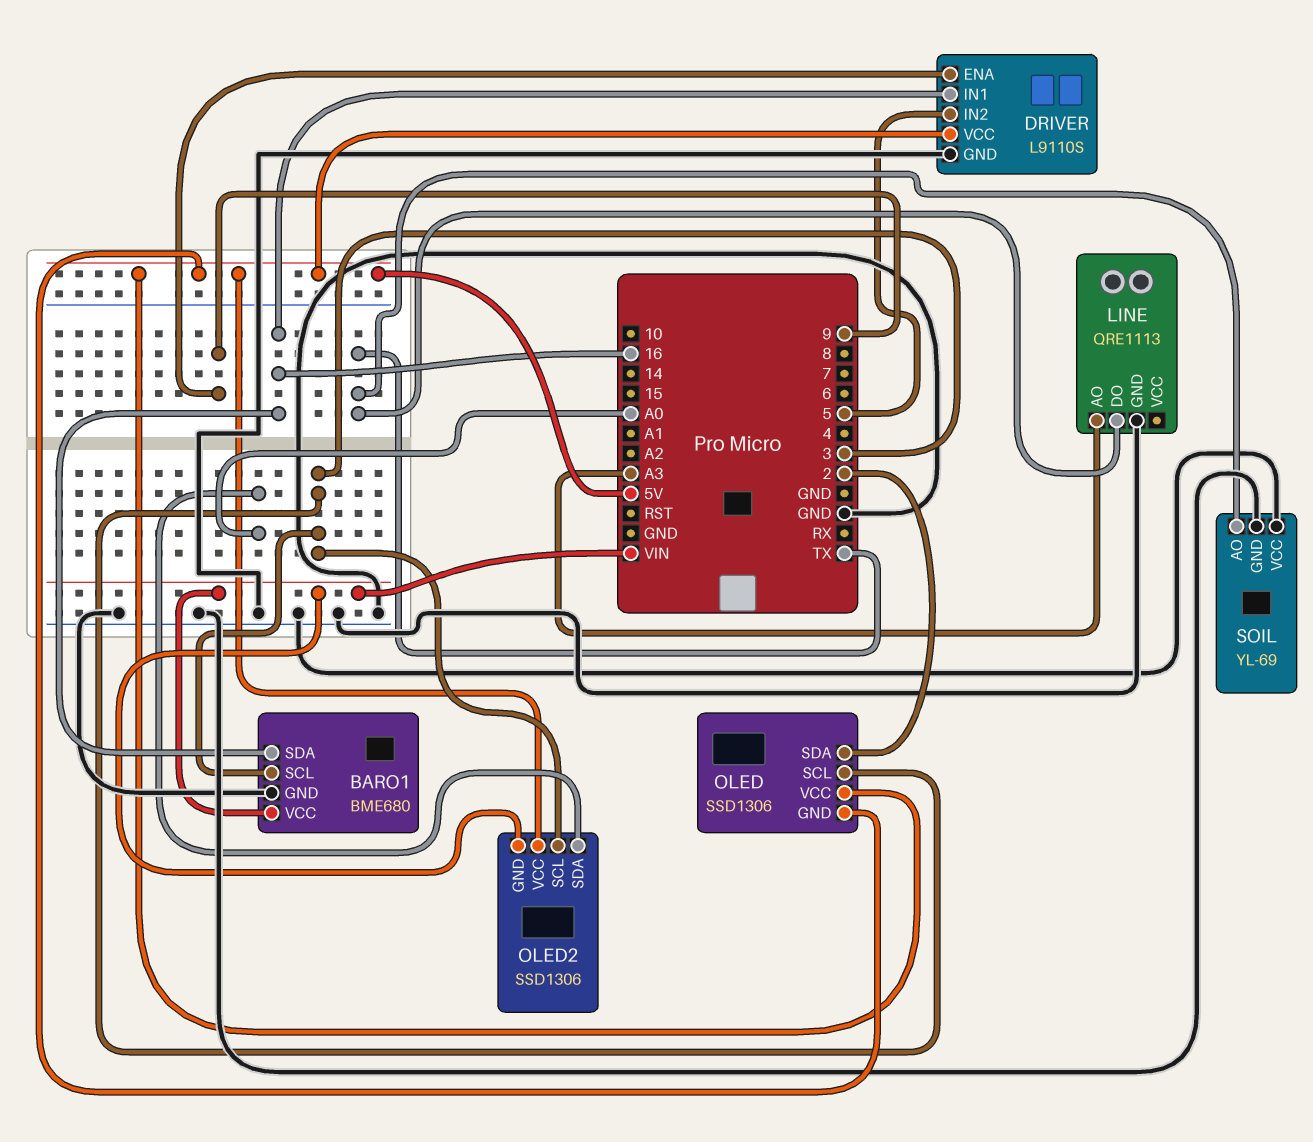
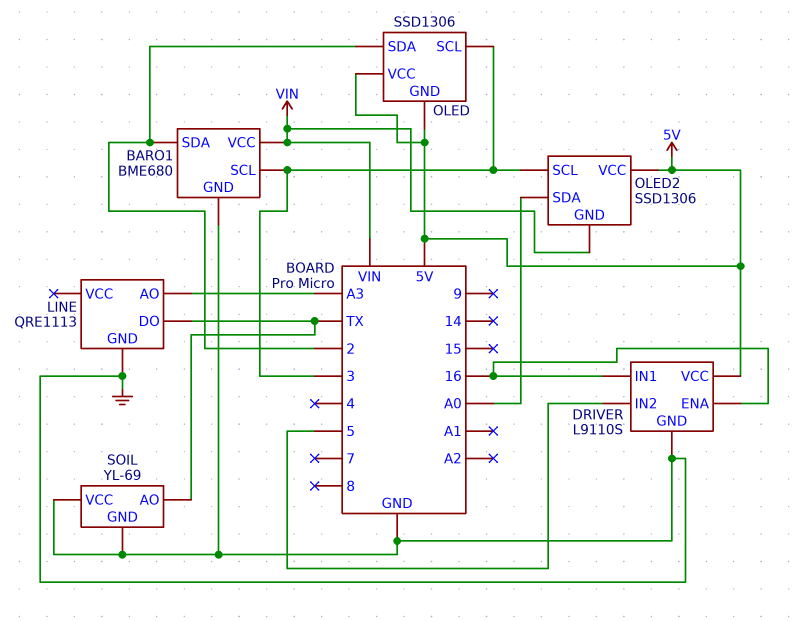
BARO1 pin SDA: 16 -> 2
DRIVER pin ENA: 9 -> 16

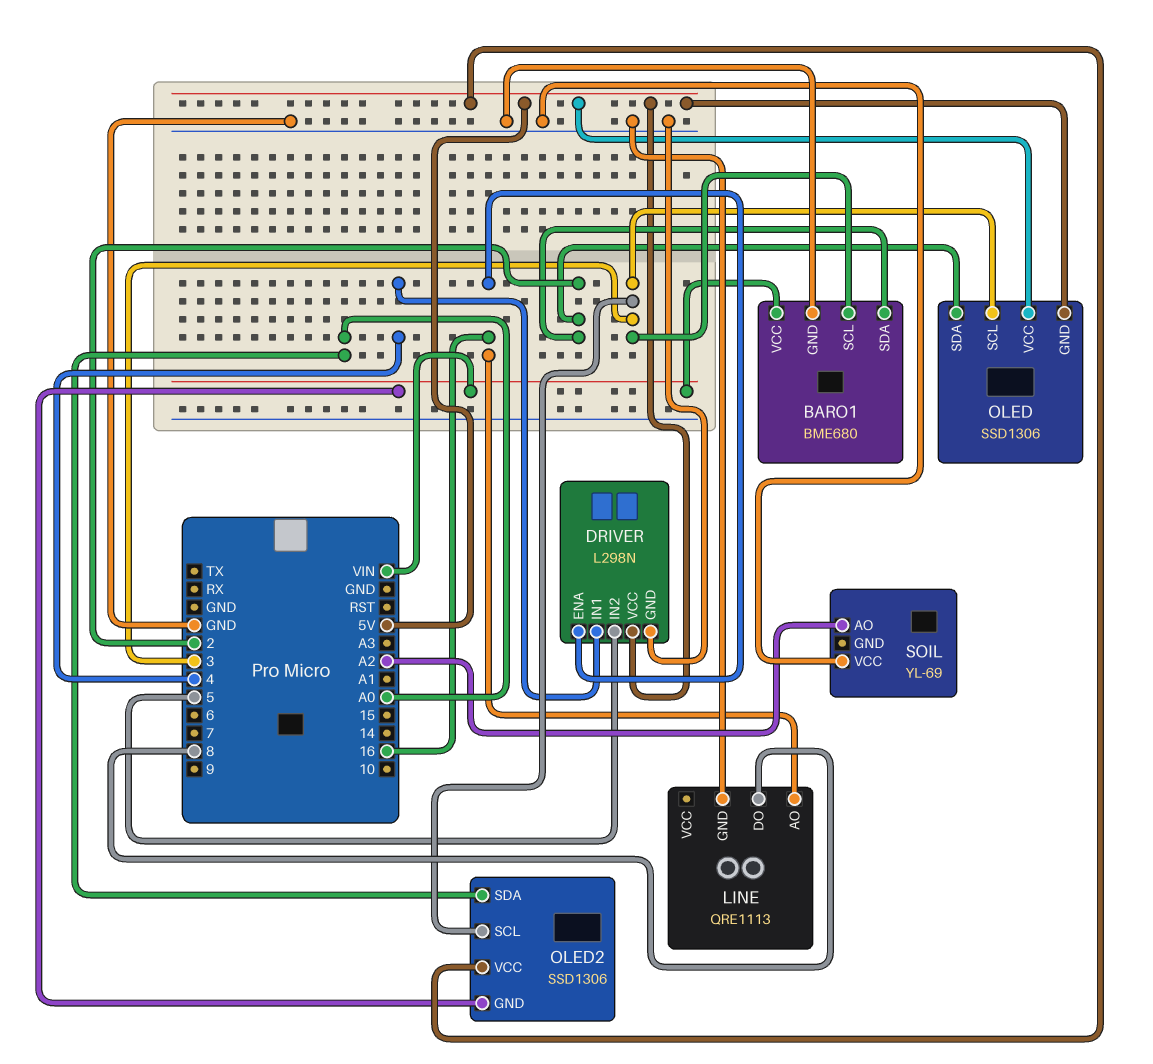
DRIVER: L9110S -> L298N
DRIVER pin IN1: 16 -> 4
LINE pin AO: A3 -> 16
LINE pin DO: TX -> 8
SOIL pin AO: TX -> A2
SOIL pin GND: GND -> none

